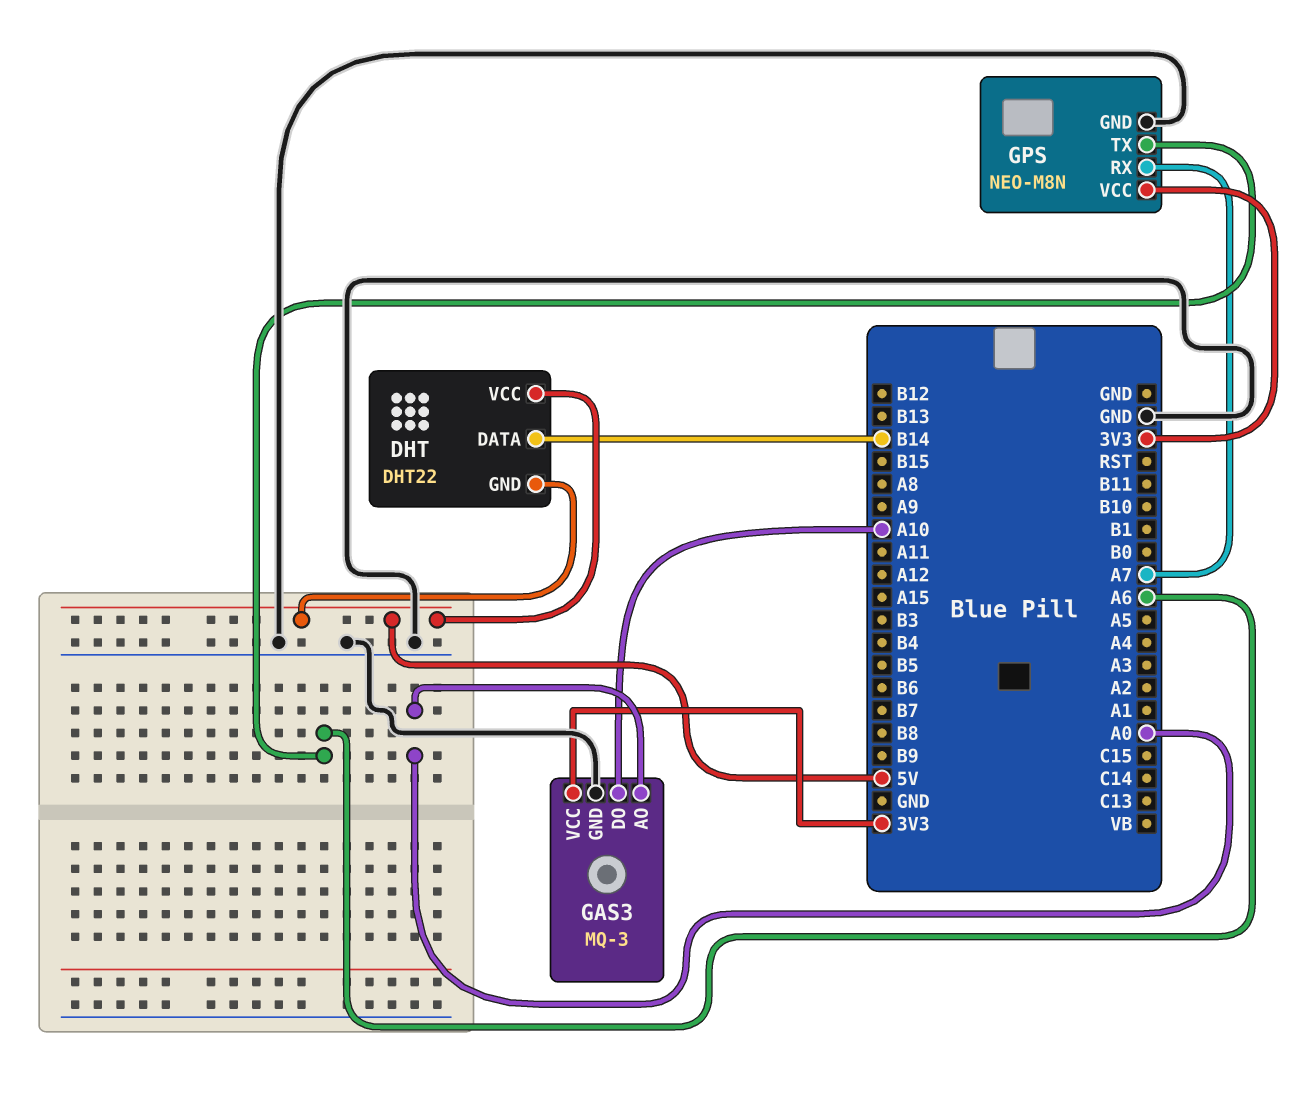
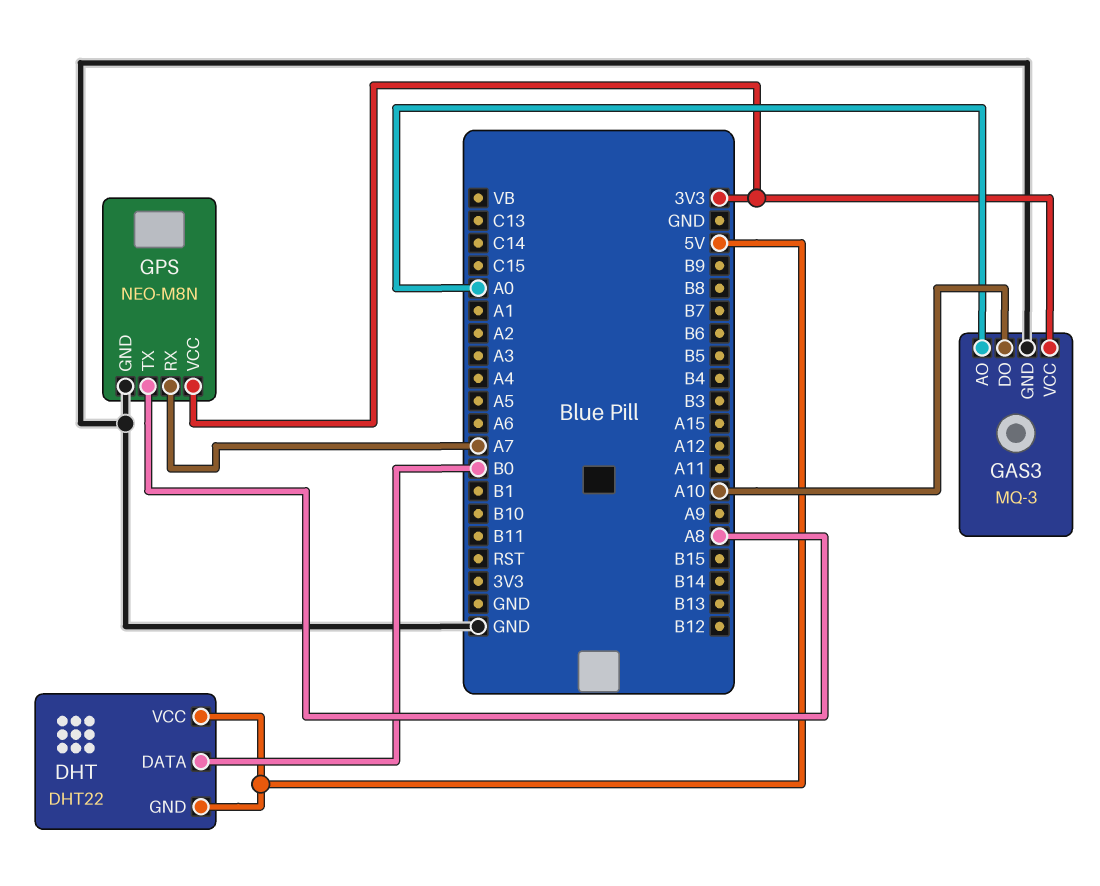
DHT pin DATA: B14 -> B0
GPS pin TX: A6 -> A8

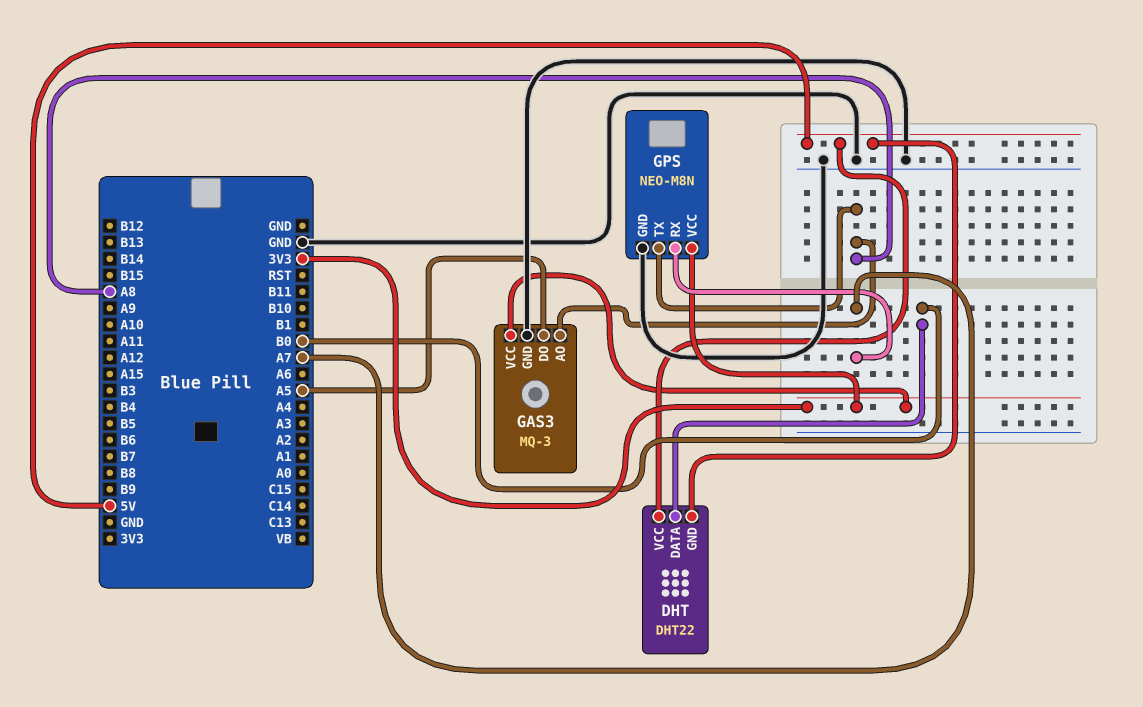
GAS3 pin AO: A0 -> A8
GAS3 pin DO: A10 -> A5

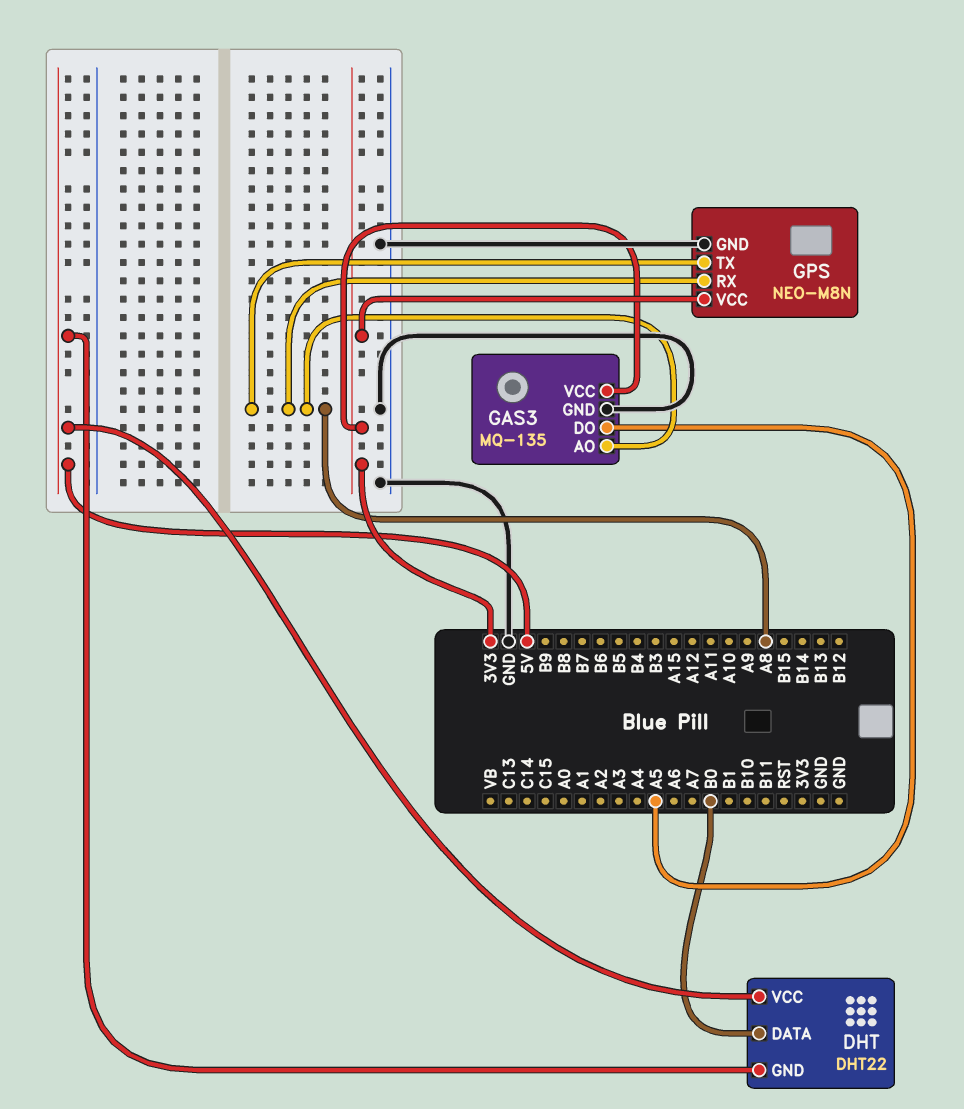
GAS3: MQ-3 -> MQ-135
GPS pin RX: A7 -> A8

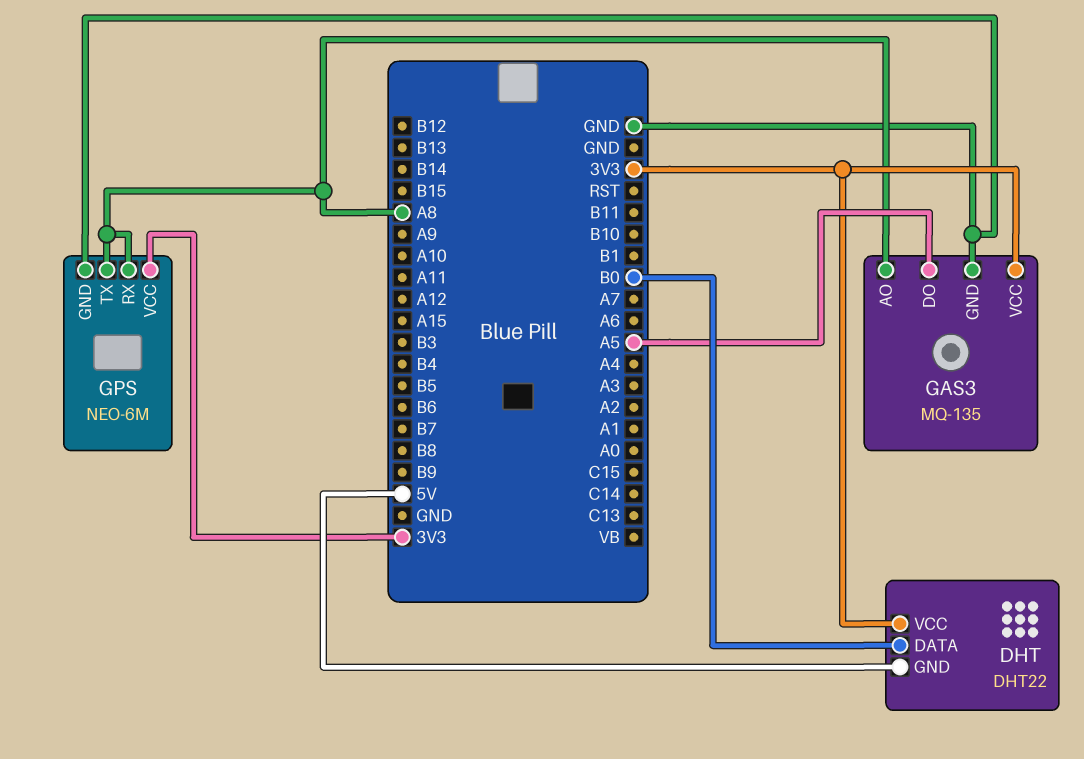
DHT pin VCC: 5V -> 3V3
GPS: NEO-M8N -> NEO-6M

